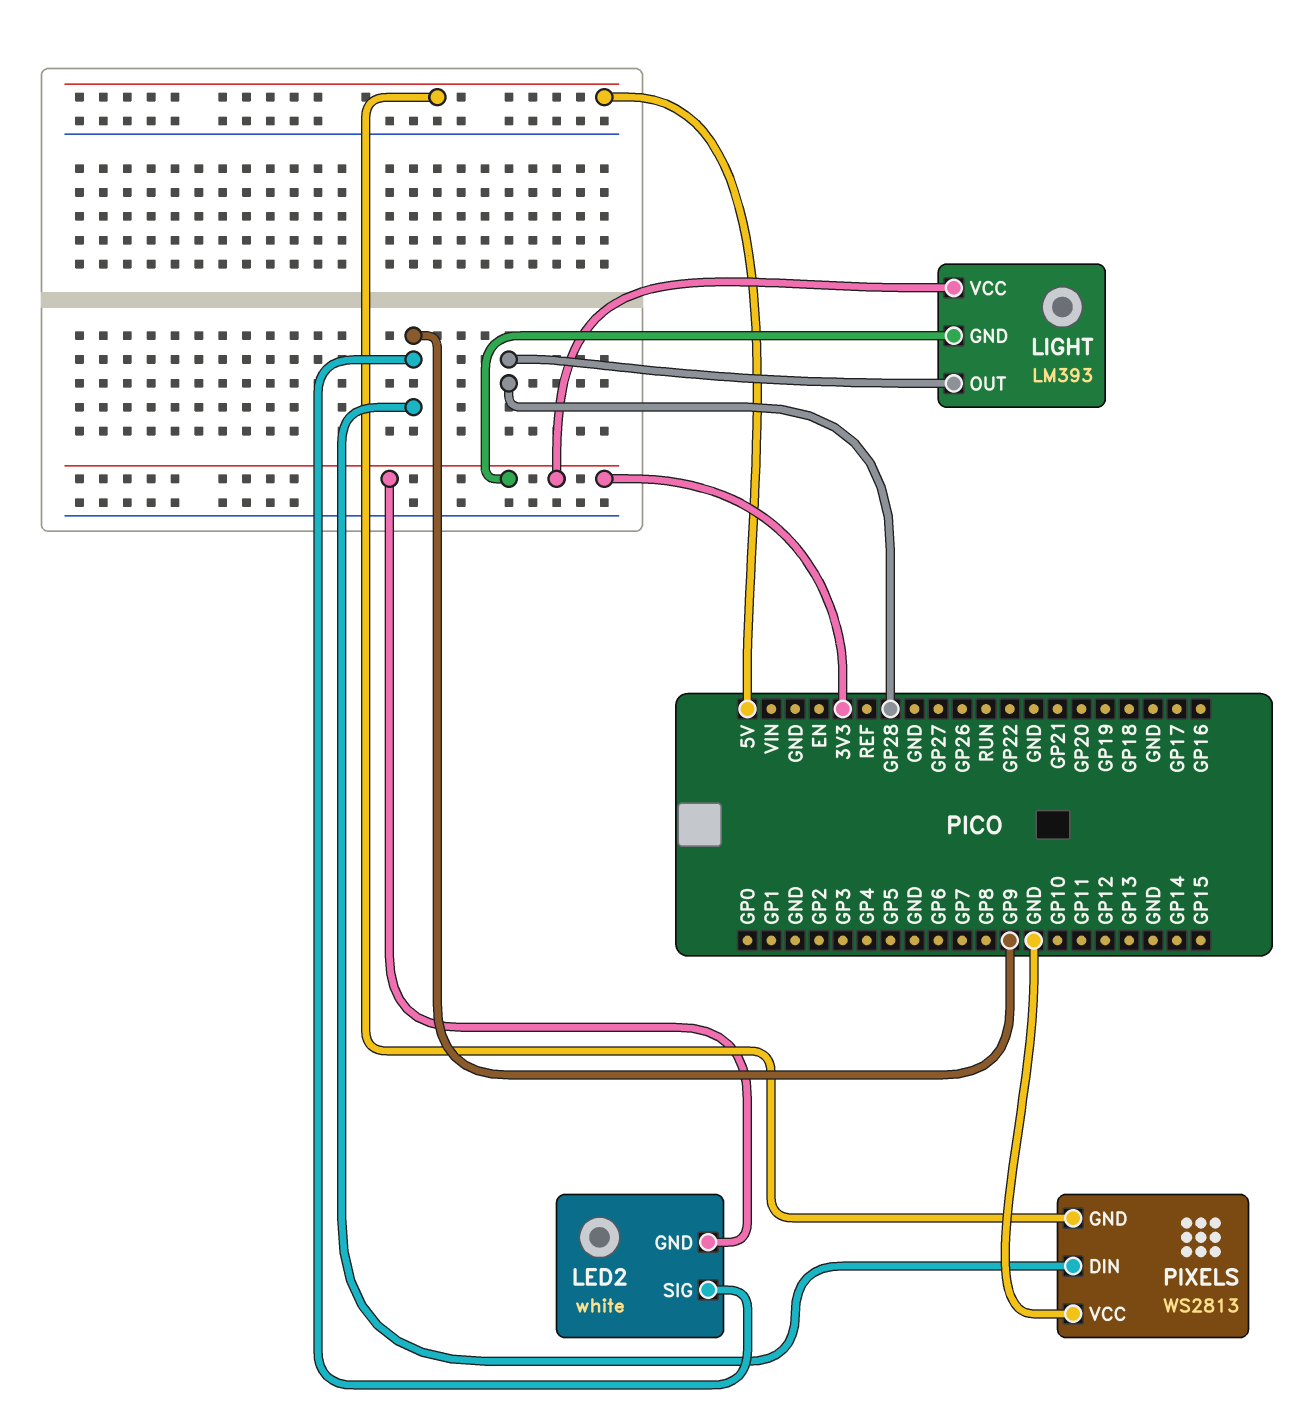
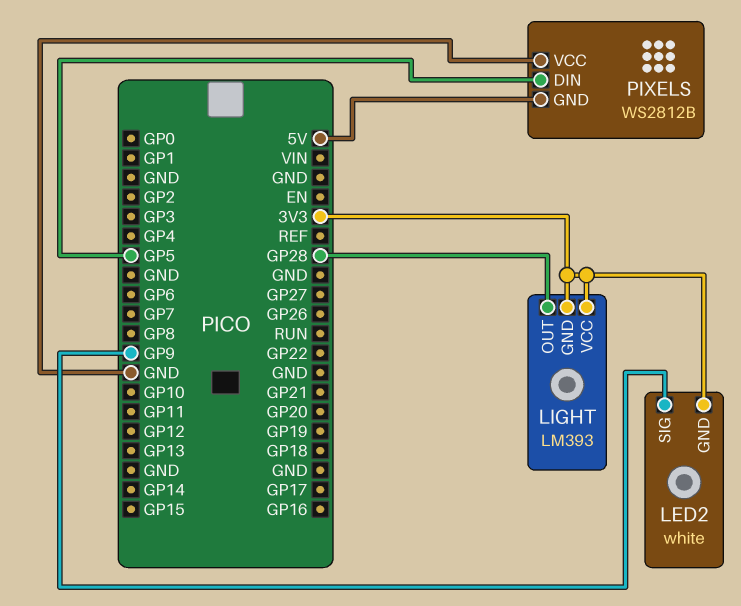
PIXELS: WS2813 -> WS2812B
PIXELS pin DIN: GP9 -> GP5

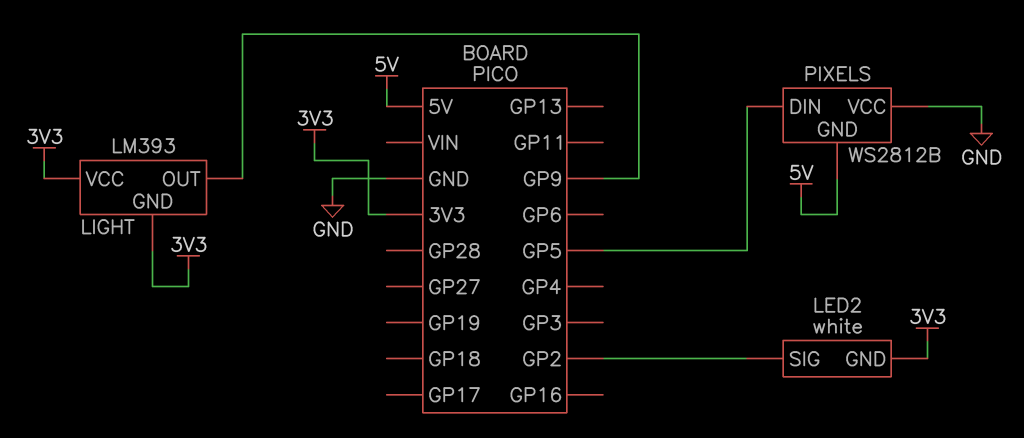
LED2 pin SIG: GP9 -> GP2
LIGHT pin OUT: GP28 -> GP9

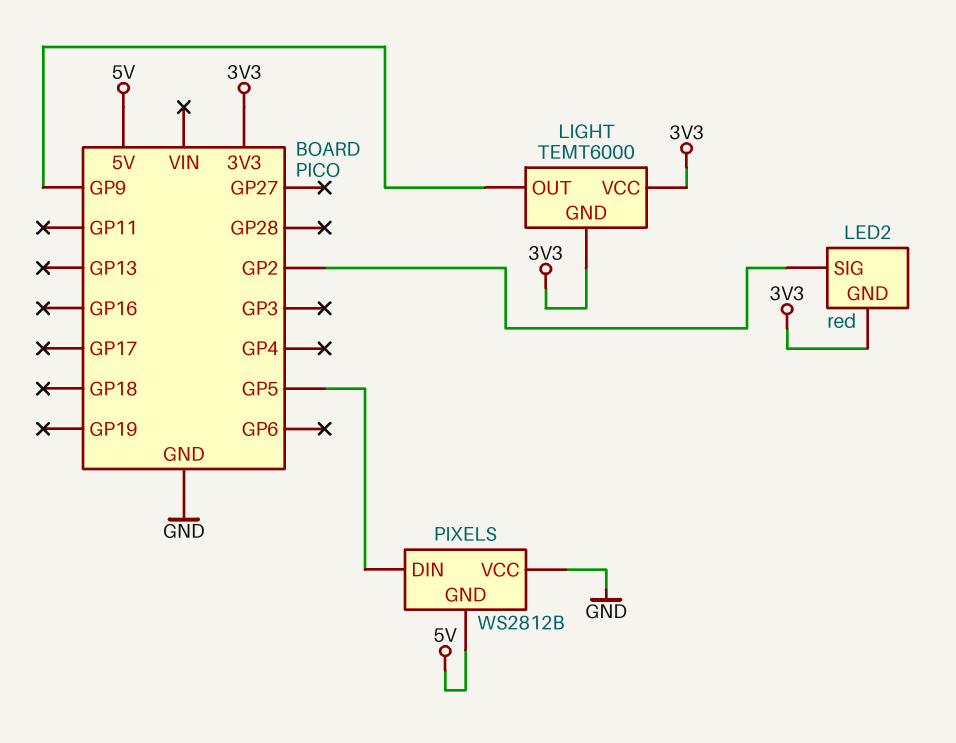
LED2: white -> red
LIGHT: LM393 -> TEMT6000

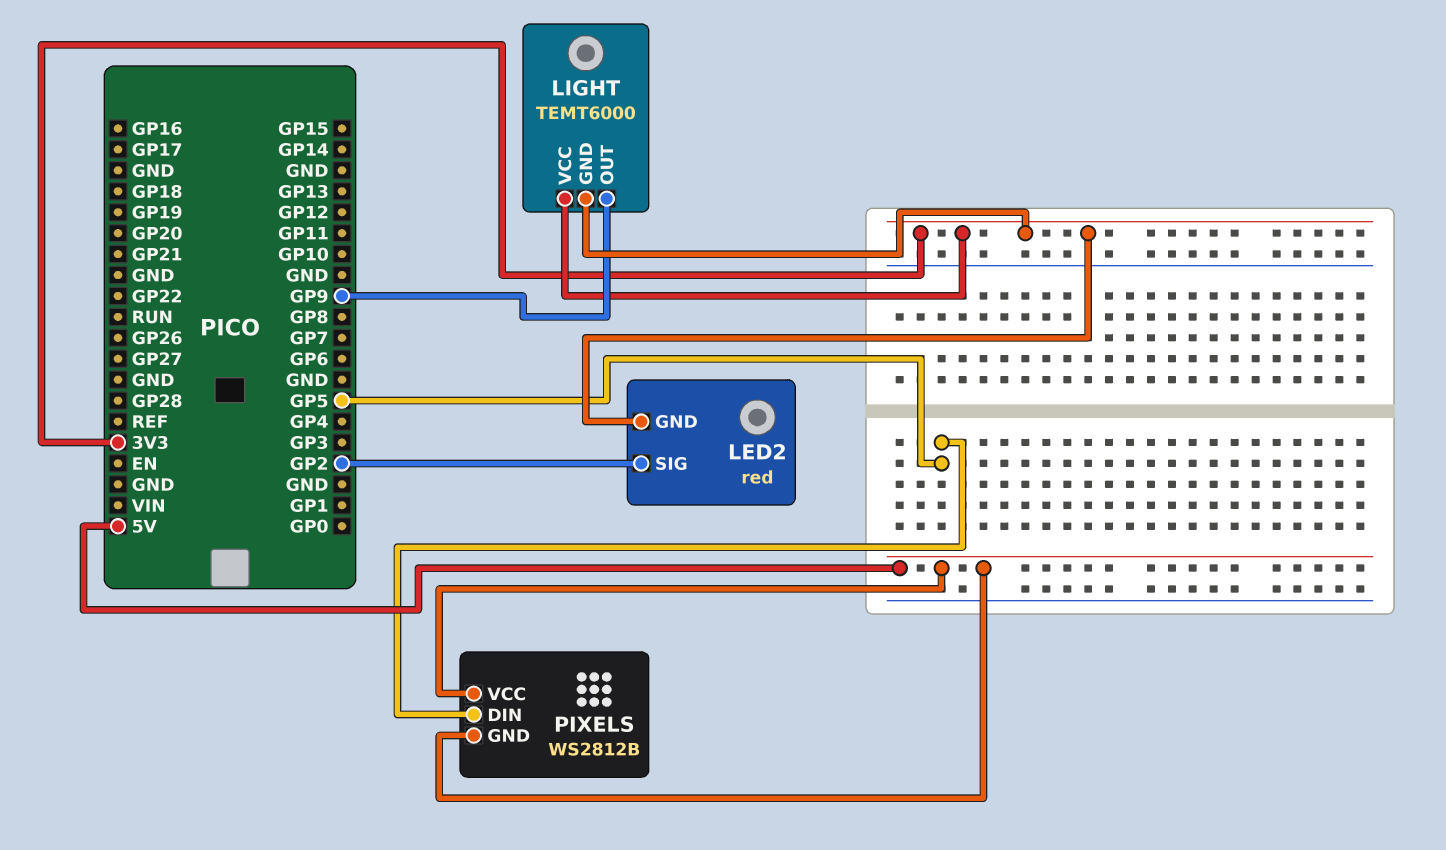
PIXELS pin VCC: GND -> 5V

